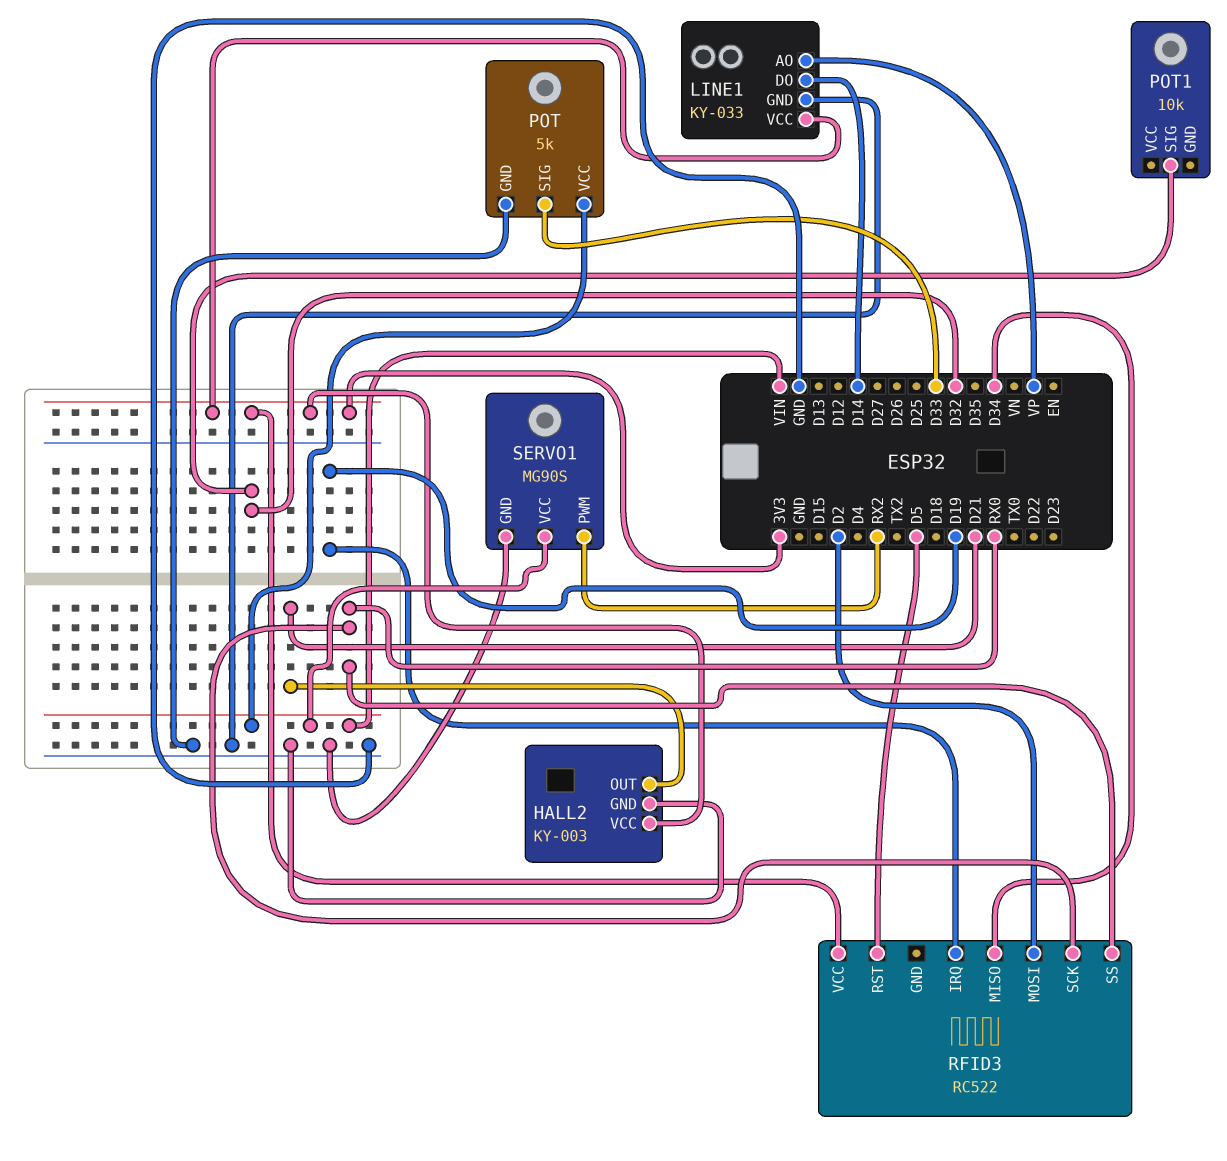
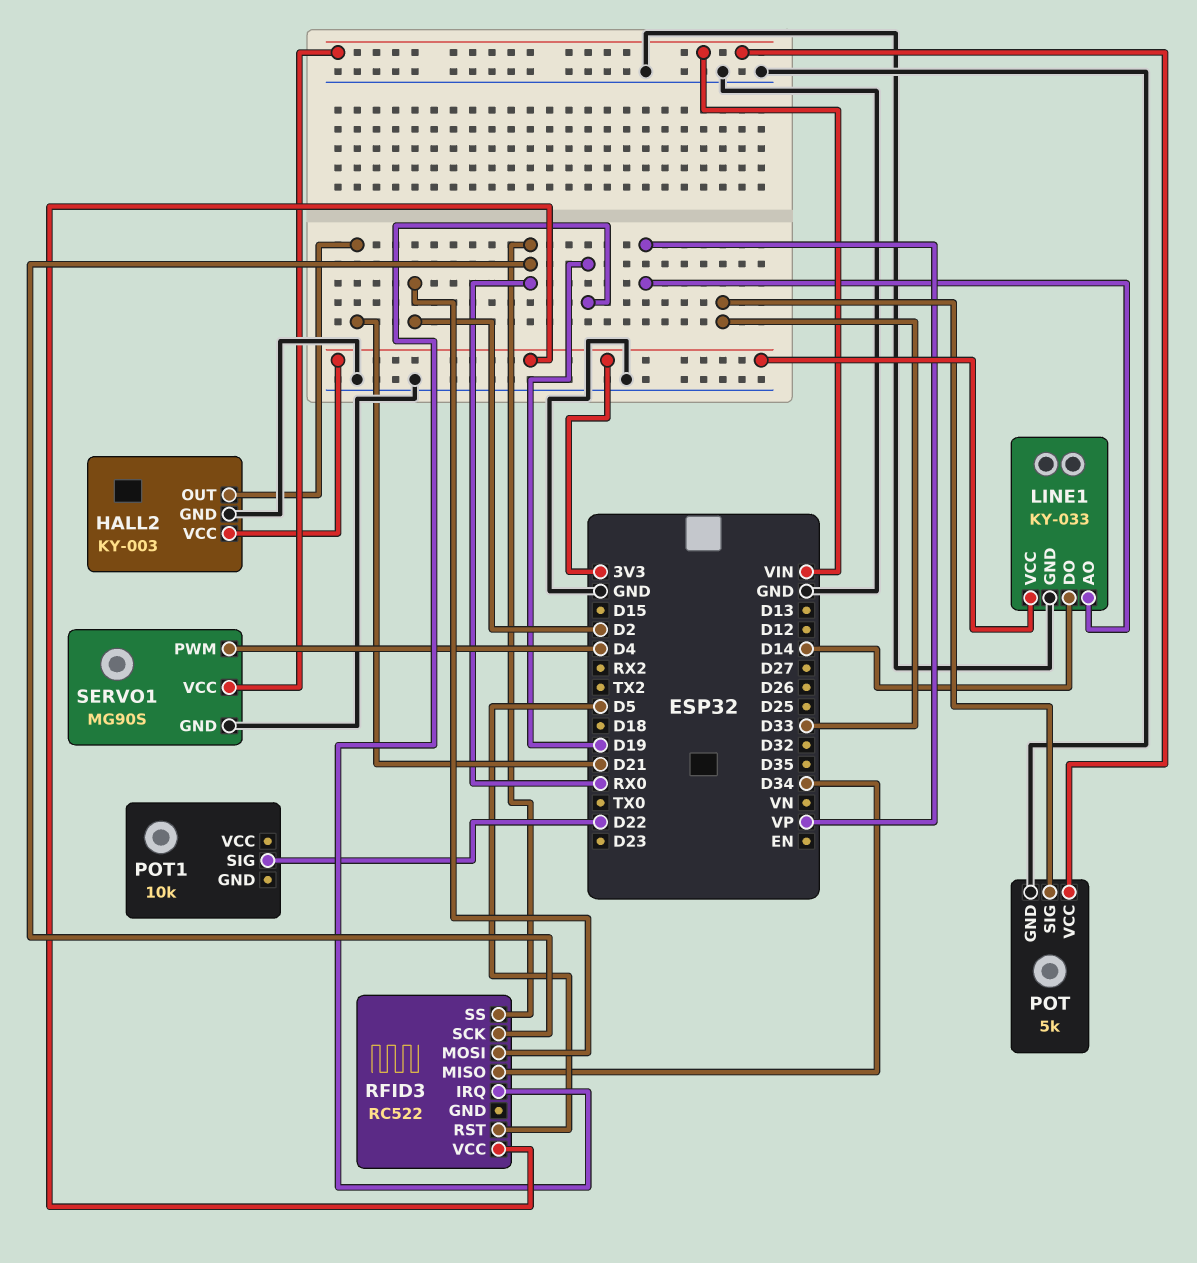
POT1 pin SIG: D32 -> D22
SERVO1 pin PWM: RX2 -> D4

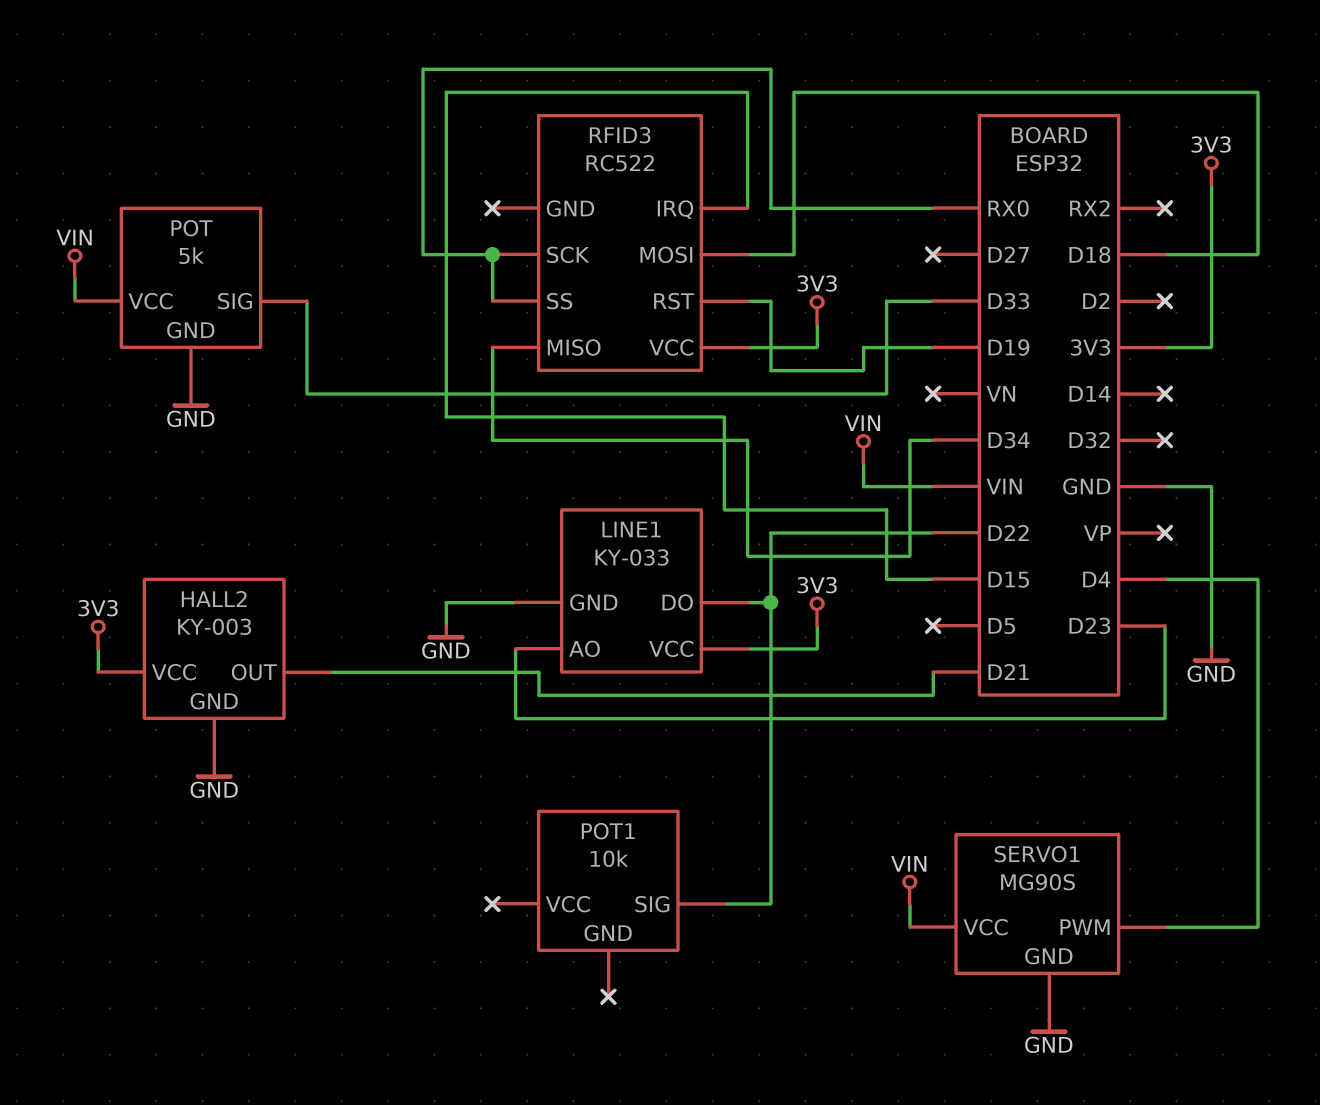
LINE1 pin AO: VP -> D23
LINE1 pin DO: D14 -> D22
RFID3 pin IRQ: D19 -> D15
RFID3 pin MOSI: D2 -> D18
RFID3 pin RST: D5 -> D19

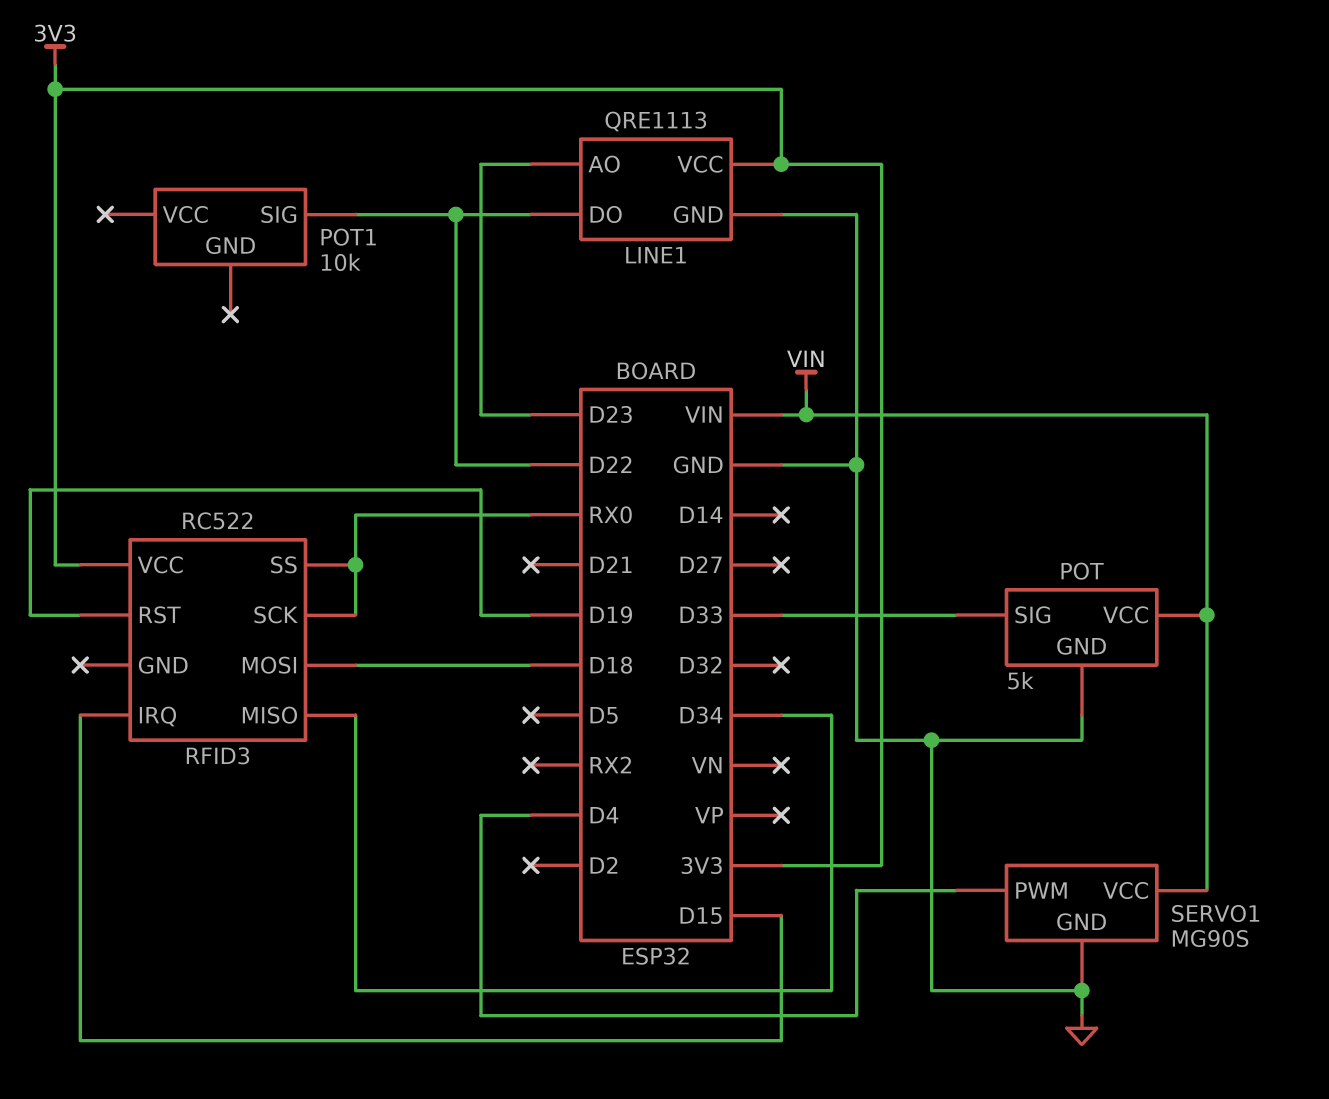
HALL2: KY-003 -> none
HALL2 pin GND: GND -> none
HALL2 pin OUT: D21 -> none
HALL2 pin VCC: 3V3 -> none
LINE1: KY-033 -> QRE1113

